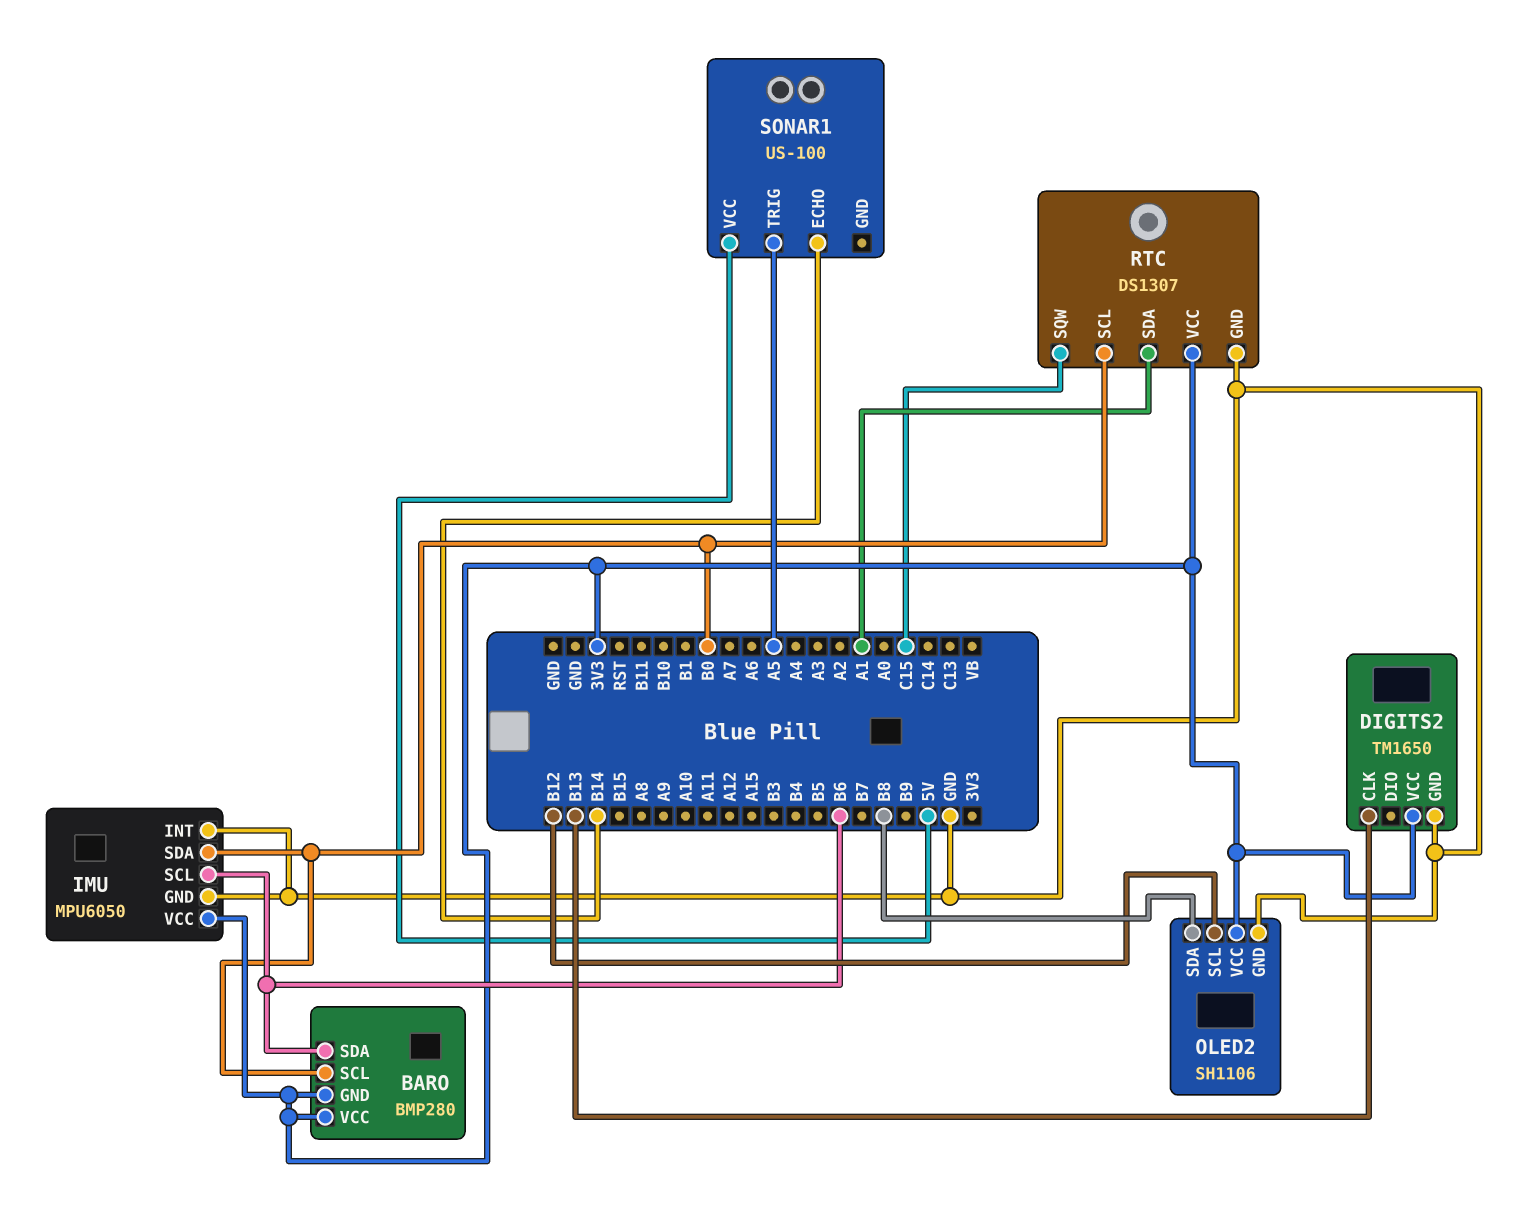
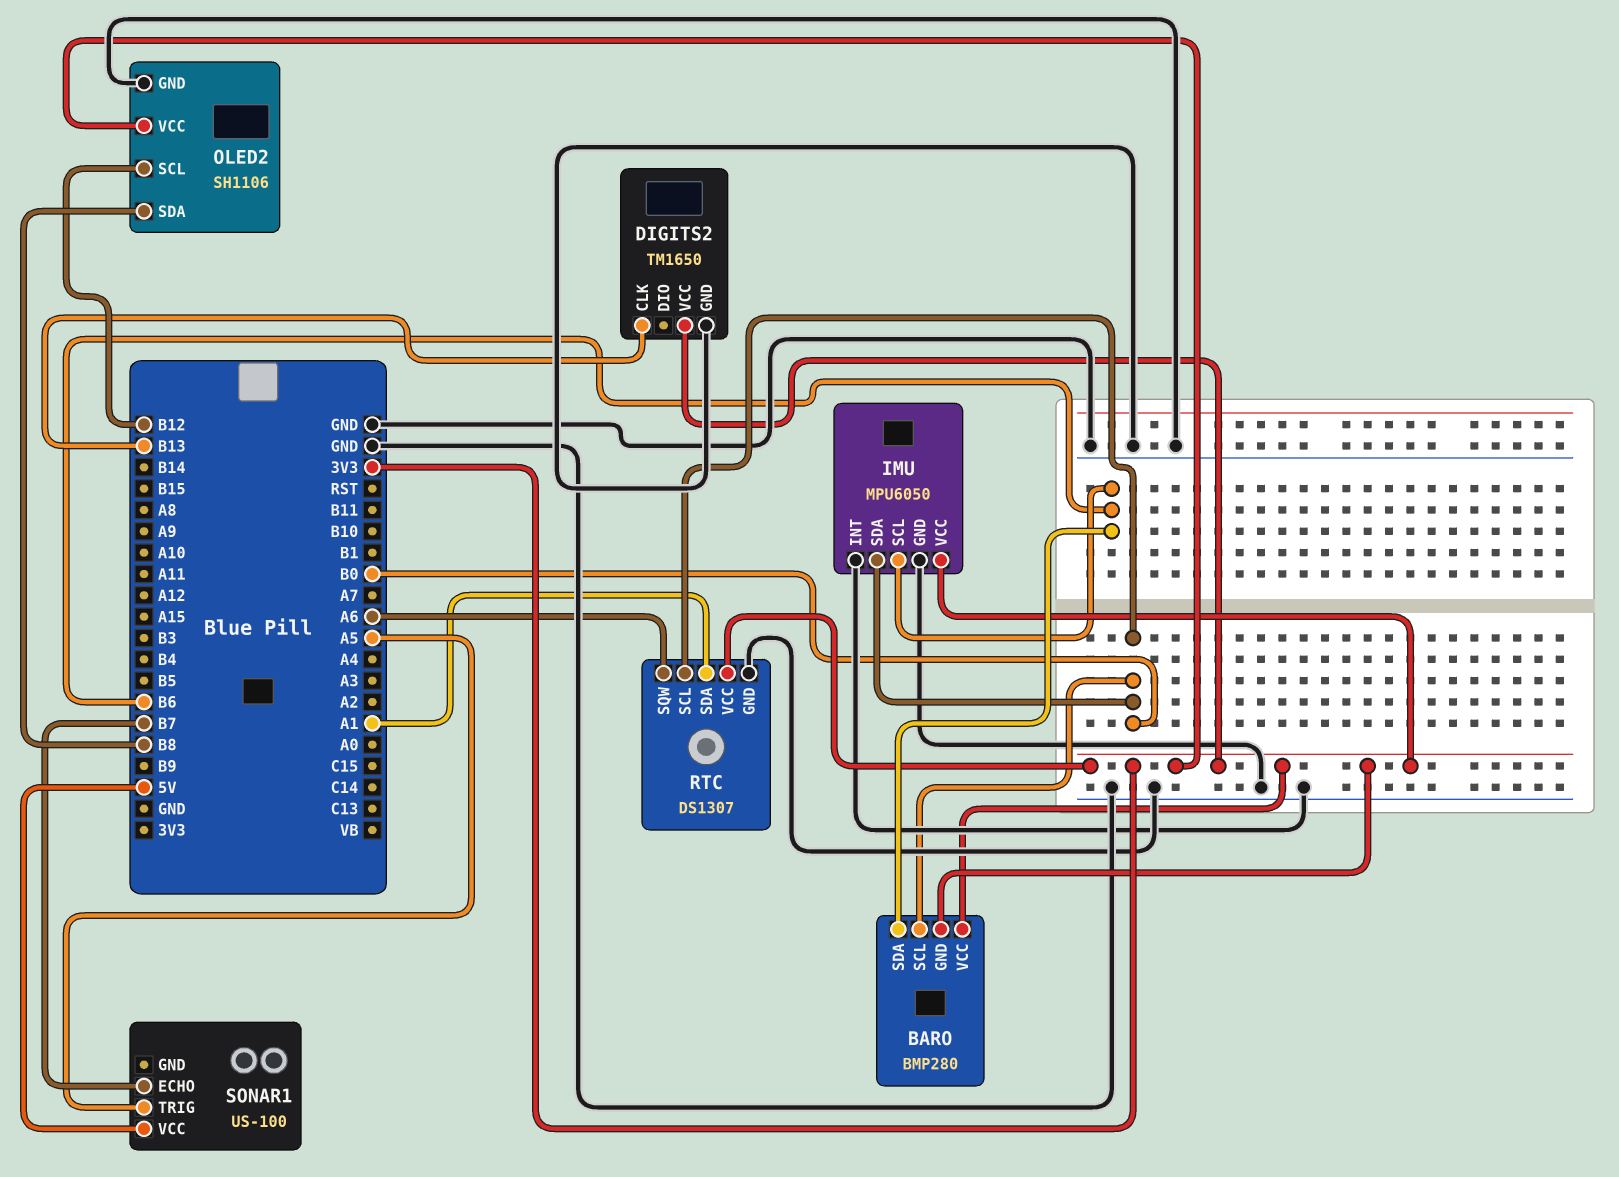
RTC pin SQW: C15 -> A6
SONAR1 pin ECHO: B14 -> B7

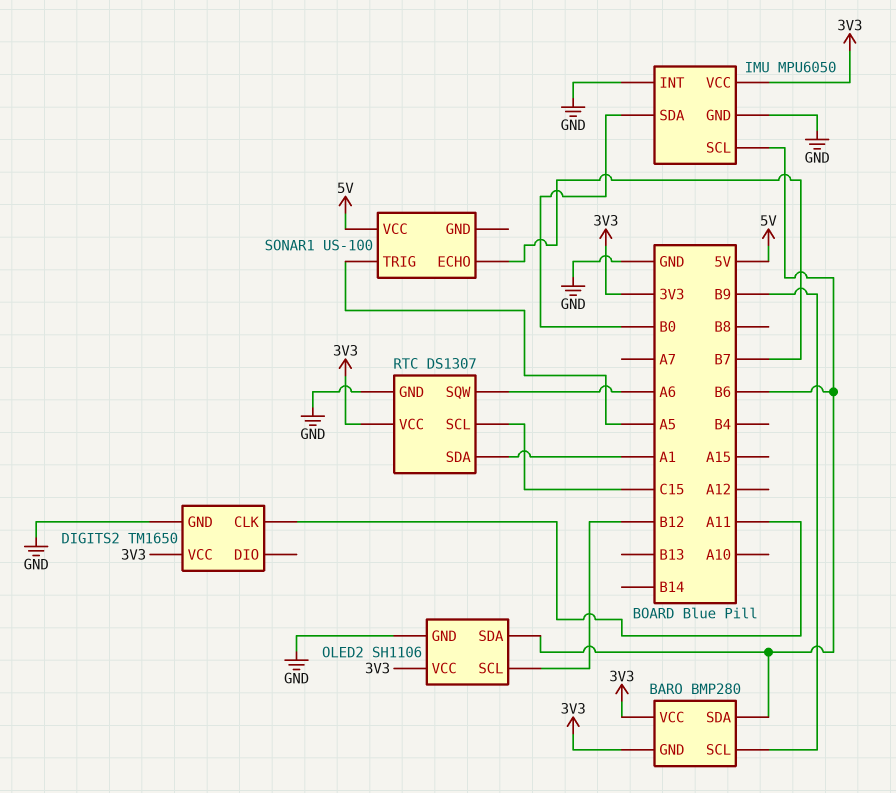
BARO pin SCL: B0 -> B9
DIGITS2 pin CLK: B13 -> A11
OLED2 pin SDA: B8 -> B6
RTC pin SCL: B0 -> C15

